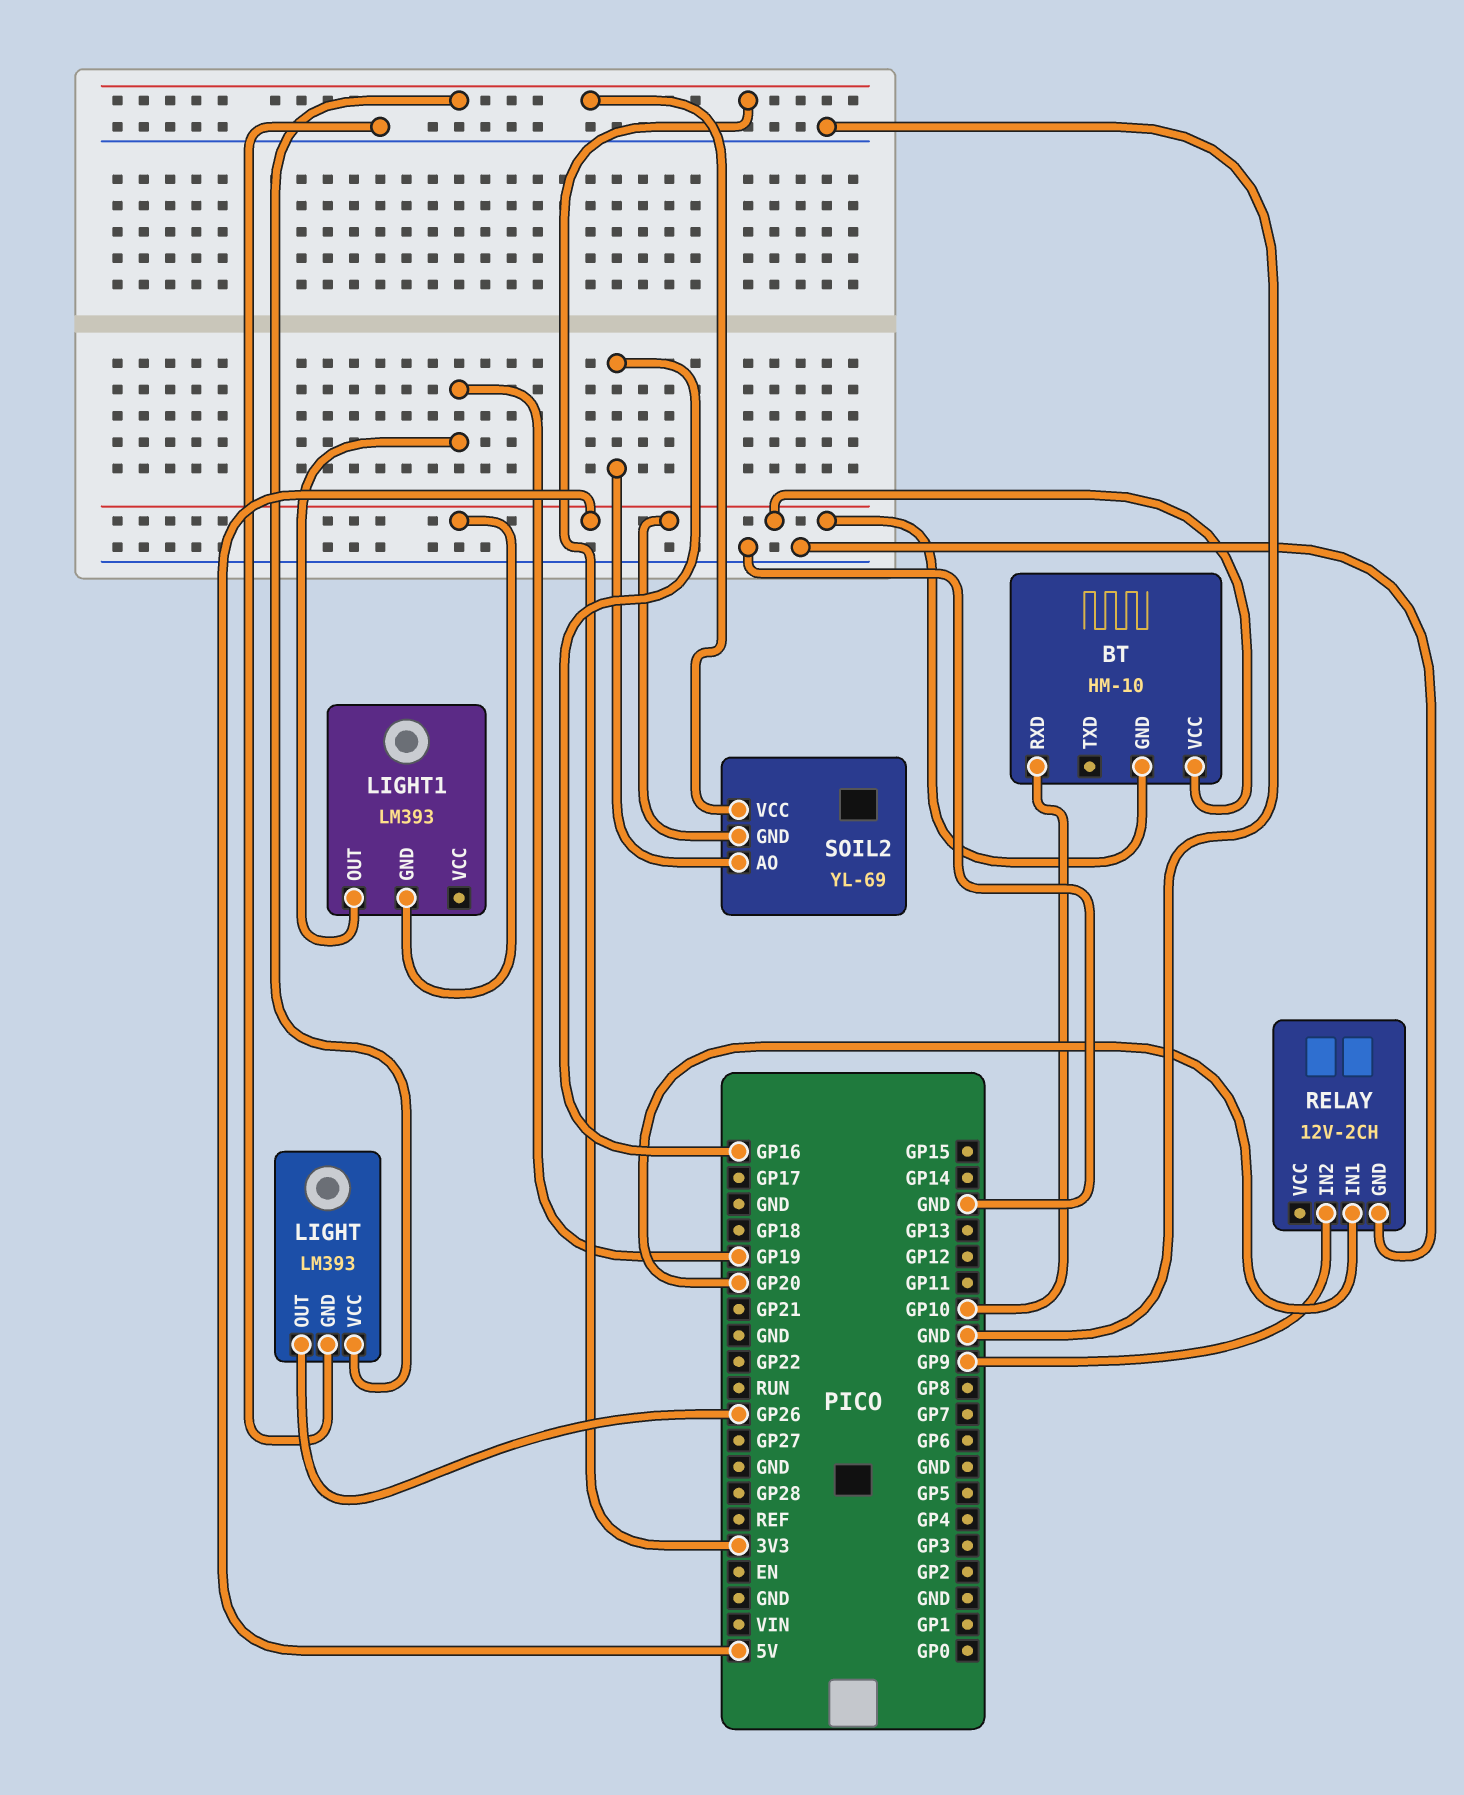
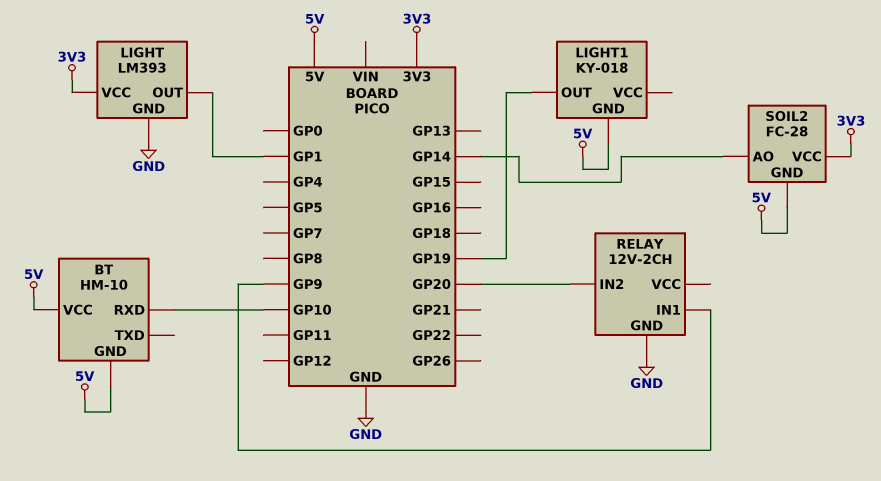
LIGHT pin OUT: GP26 -> GP1
LIGHT1: LM393 -> KY-018
RELAY pin IN1: GP20 -> GP9
RELAY pin IN2: GP9 -> GP20
SOIL2: YL-69 -> FC-28
SOIL2 pin AO: GP16 -> GP14

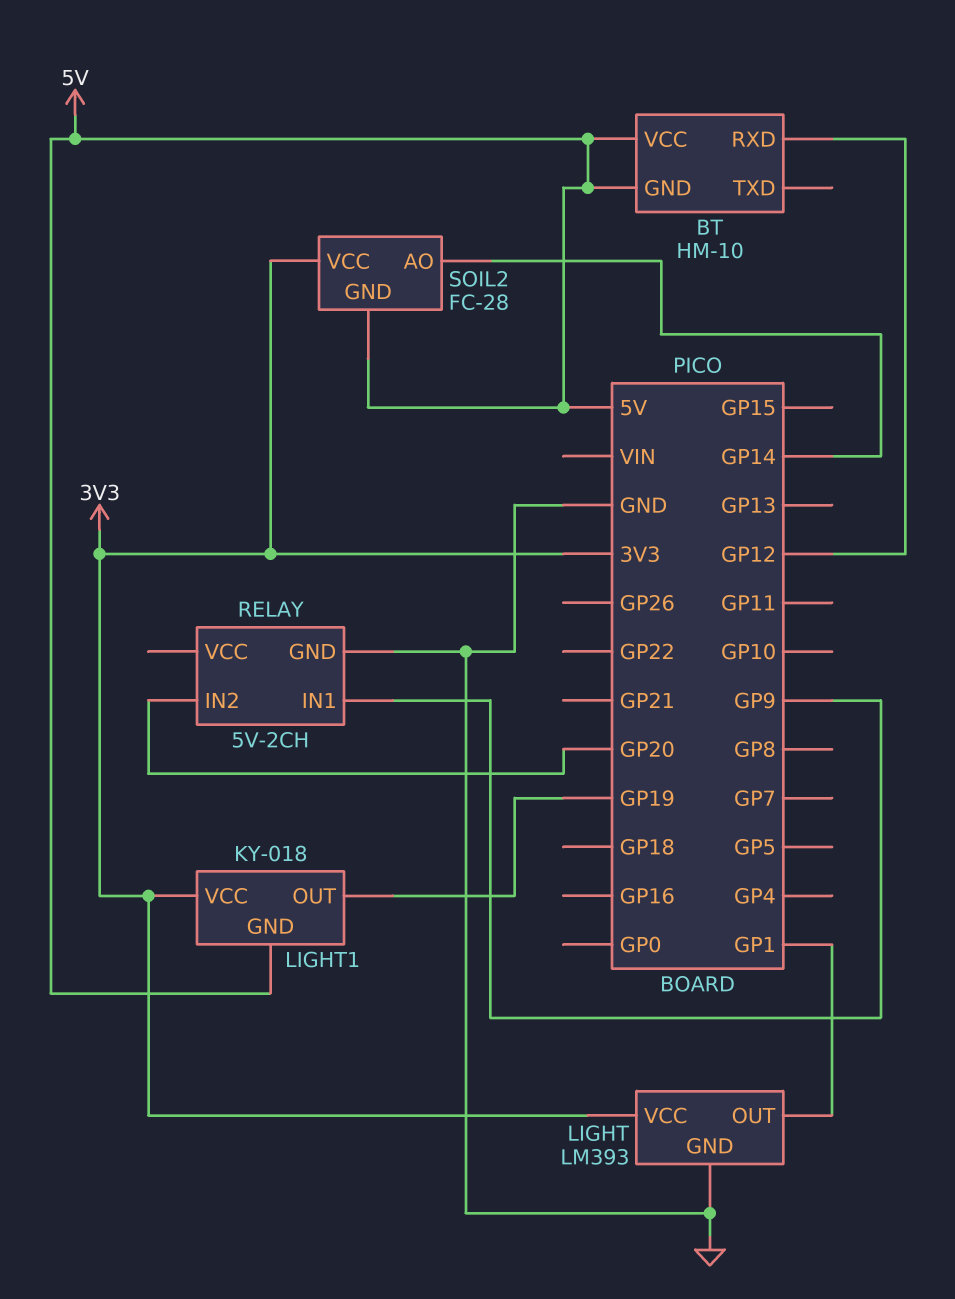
BT pin RXD: GP10 -> GP12
LIGHT1 pin VCC: none -> 3V3
RELAY: 12V-2CH -> 5V-2CH

